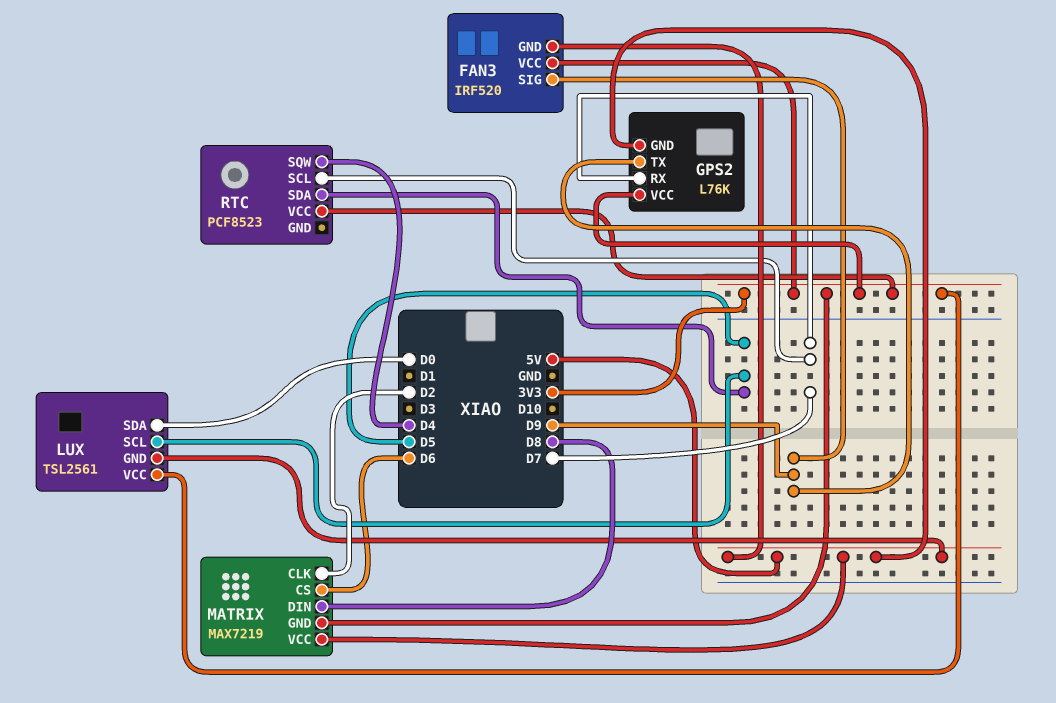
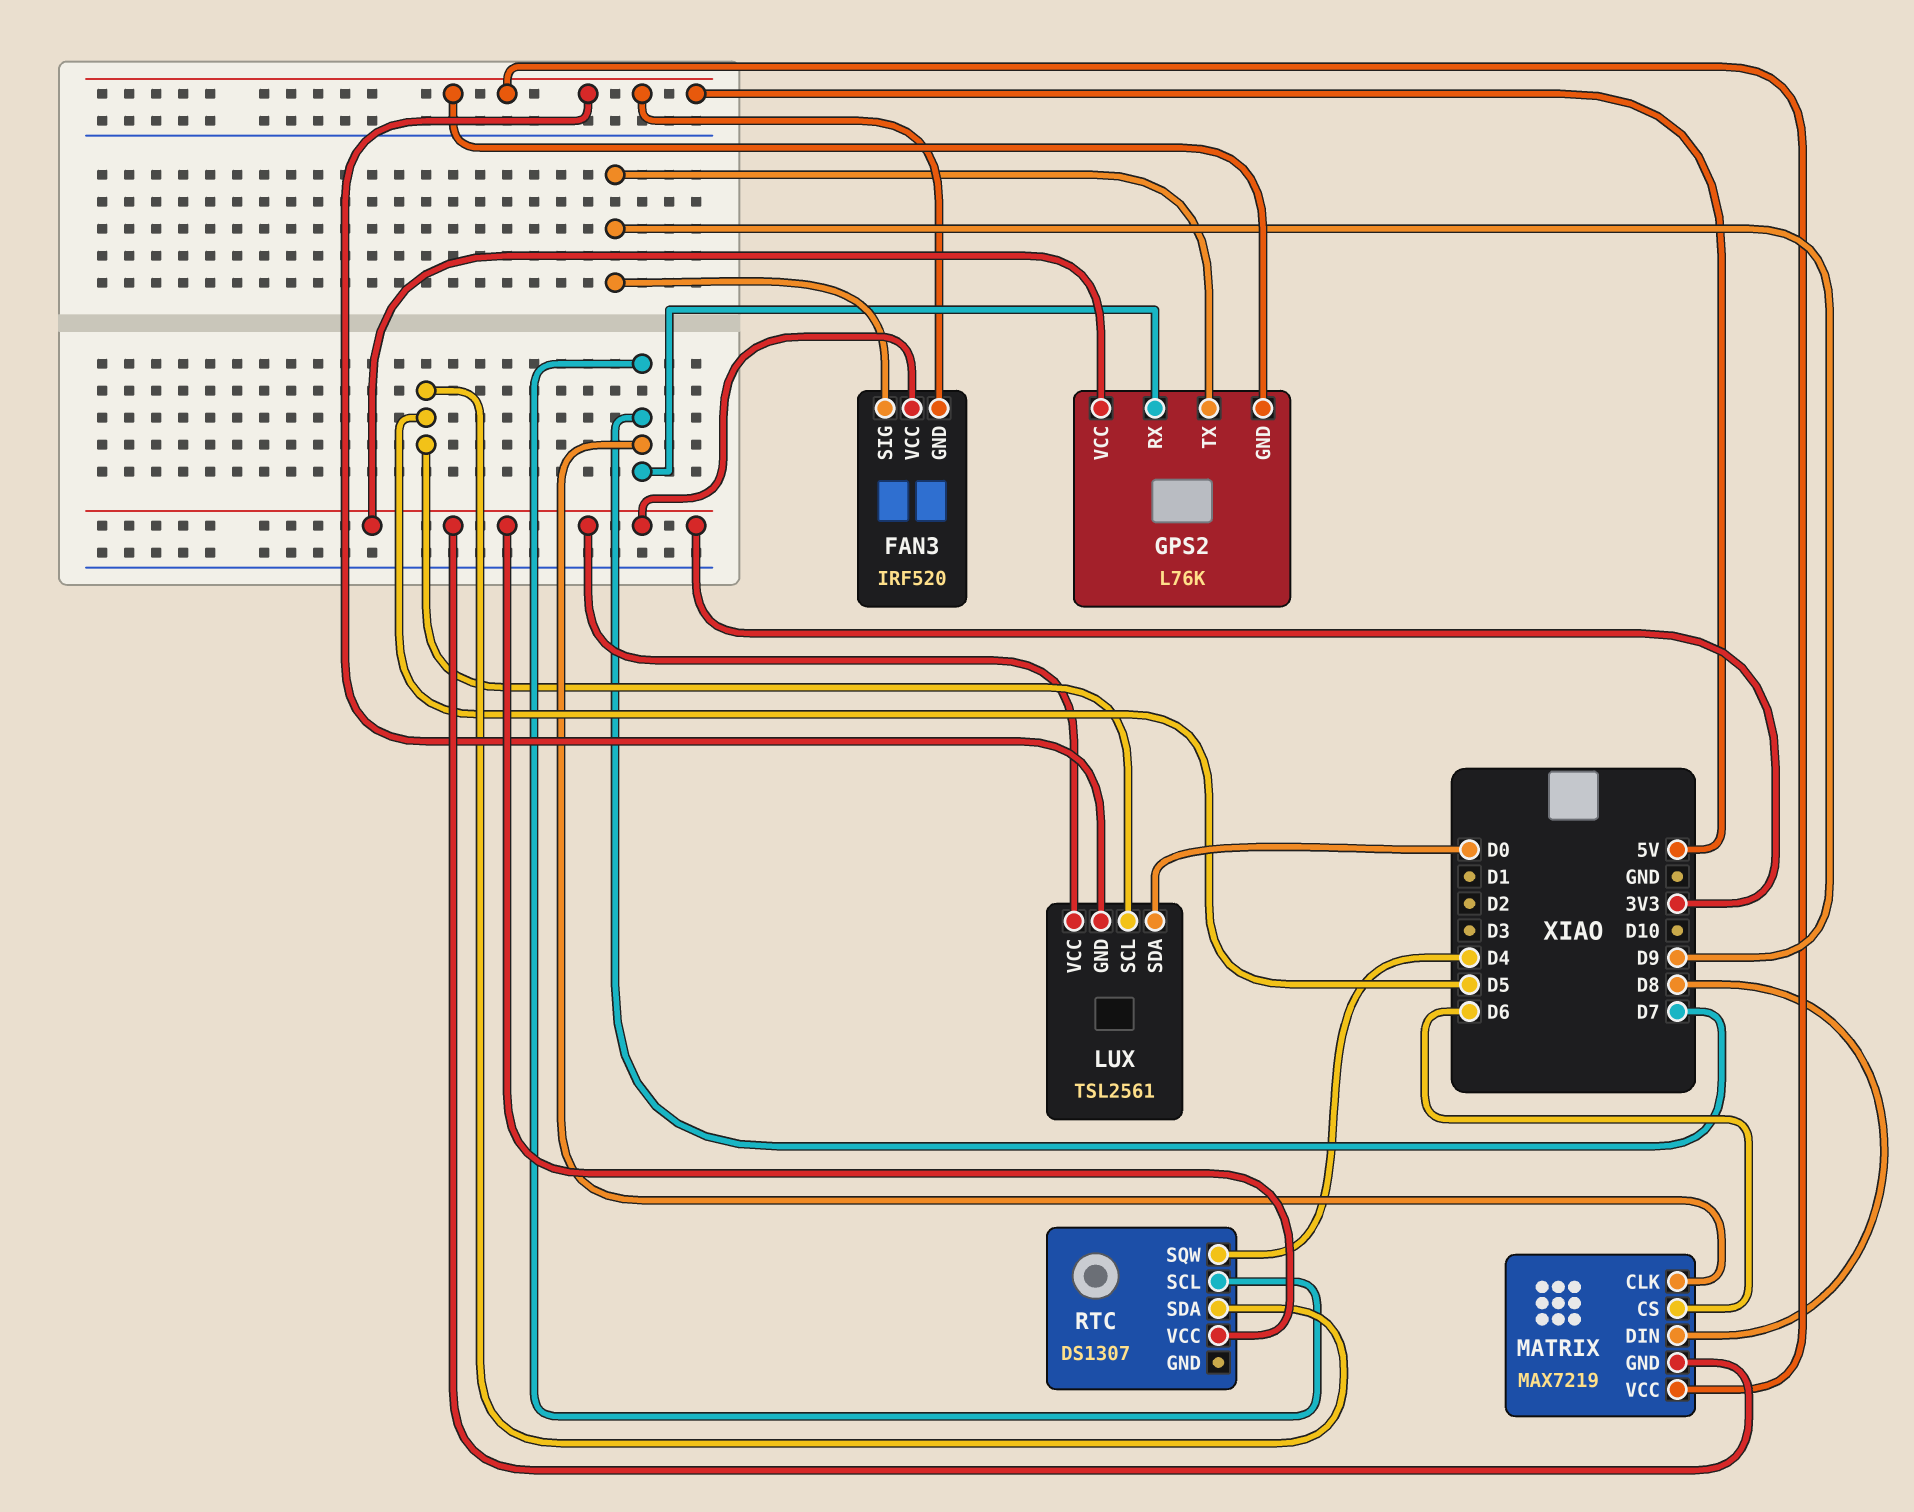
MATRIX pin CLK: D2 -> D7
RTC: PCF8523 -> DS1307

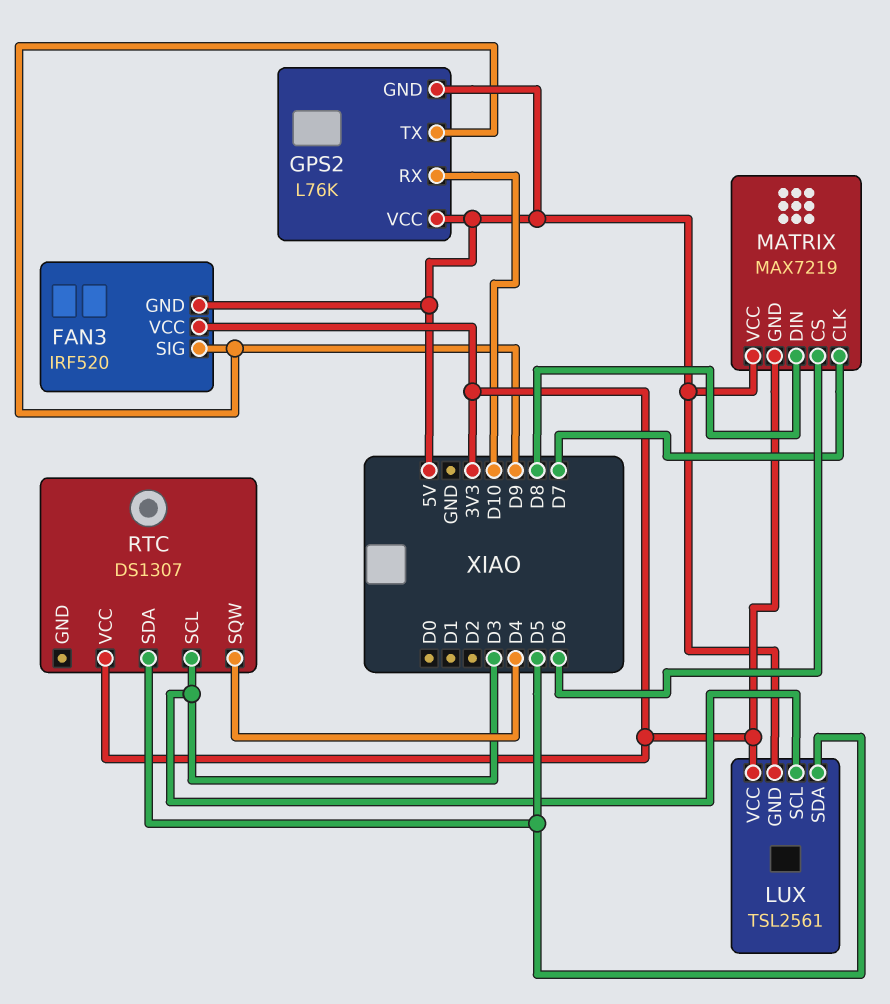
GPS2 pin RX: D7 -> D10
GPS2 pin VCC: 3V3 -> 5V
LUX pin SCL: D5 -> D3
LUX pin SDA: D0 -> D5
RTC pin SCL: D7 -> D3

